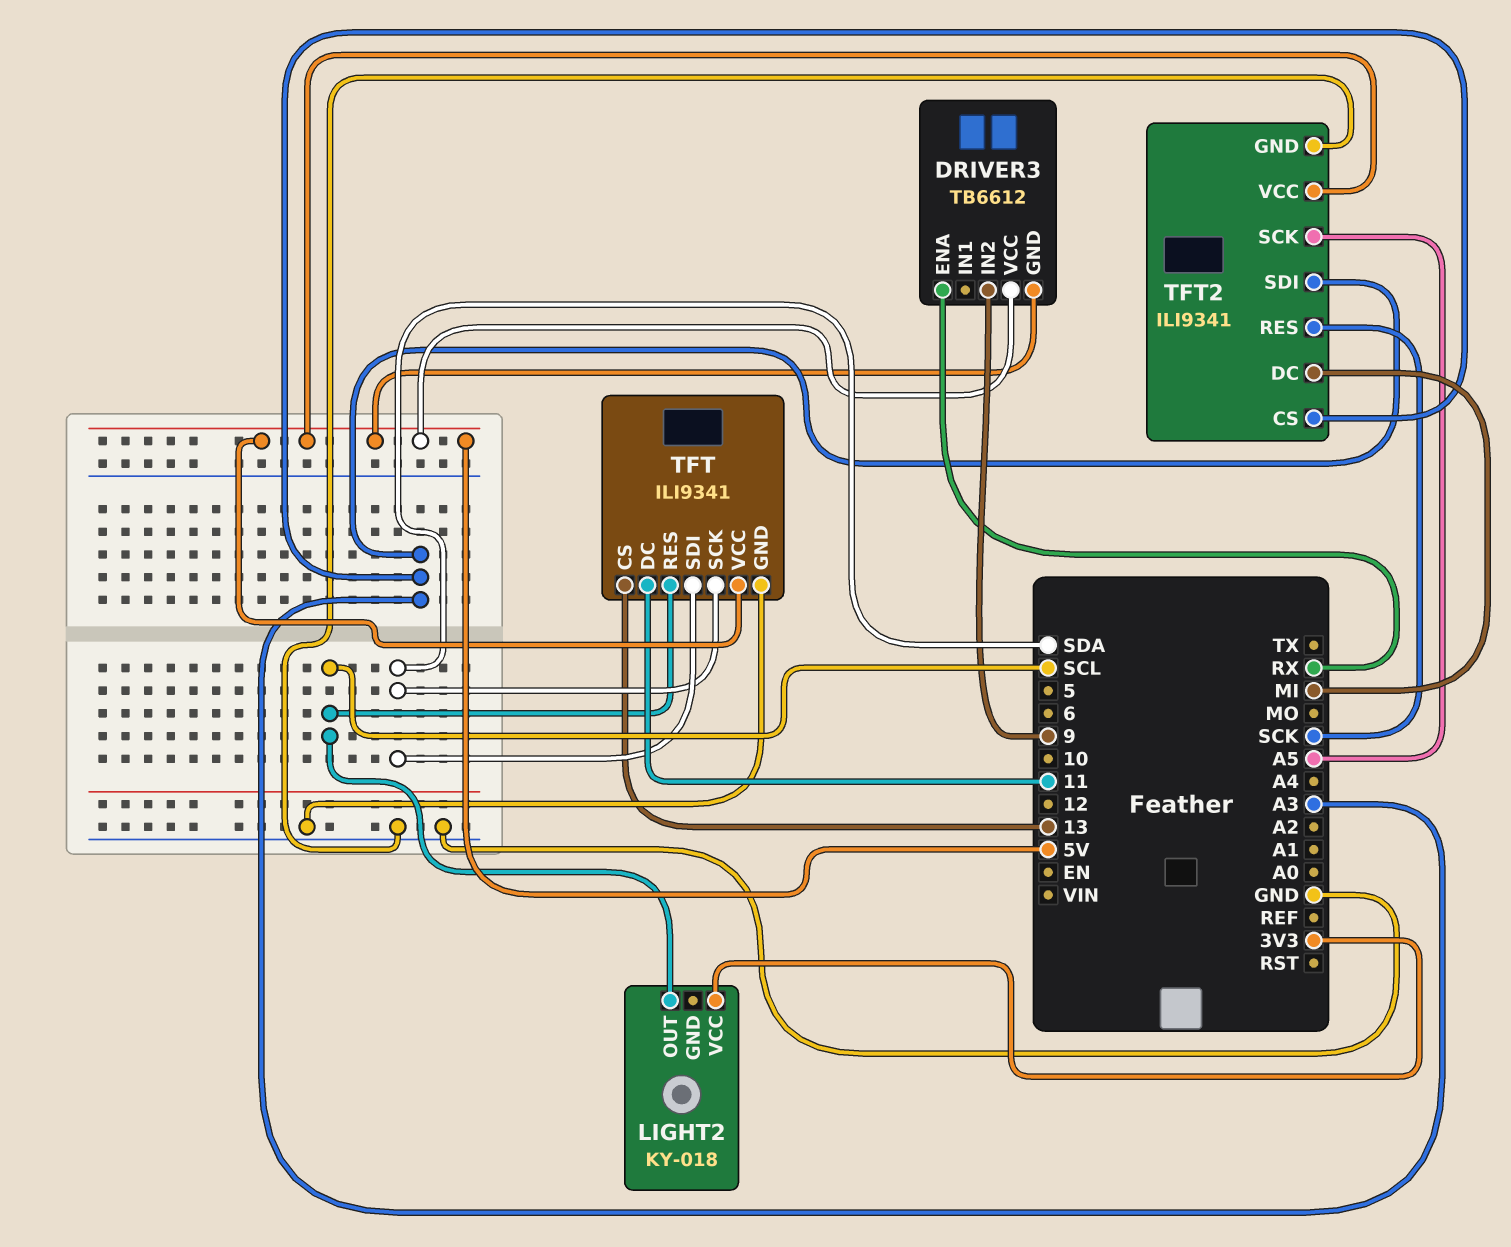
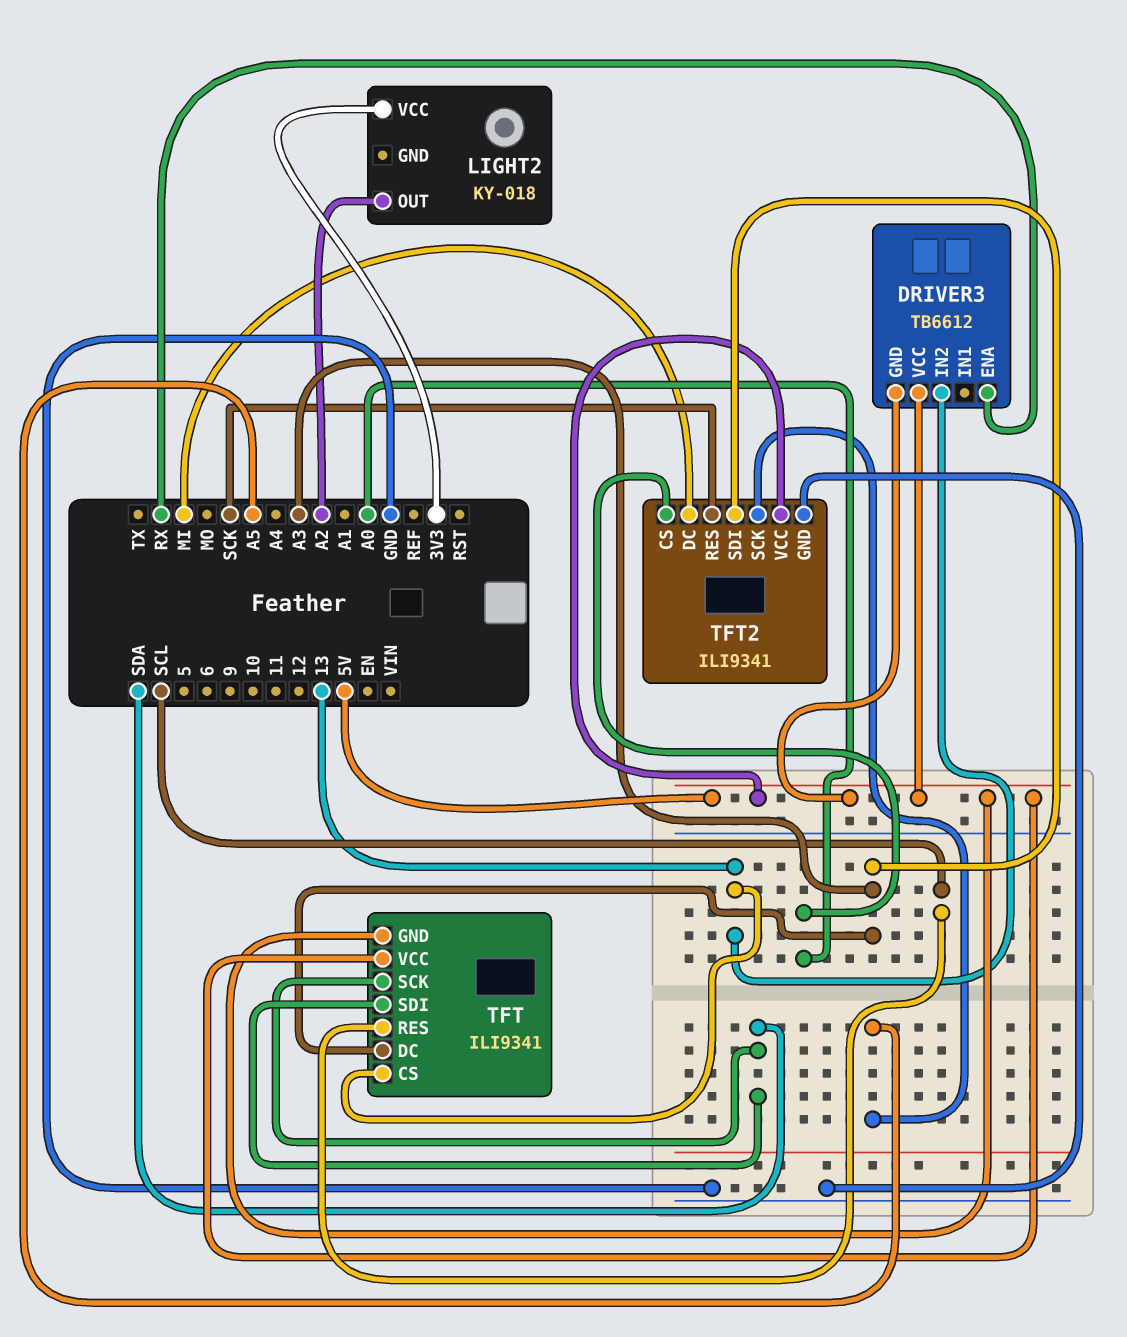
DRIVER3 pin IN2: 9 -> 13
LIGHT2 pin OUT: SCL -> A2
TFT pin DC: 11 -> A3
TFT pin GND: GND -> 5V
TFT2 pin CS: A3 -> A0

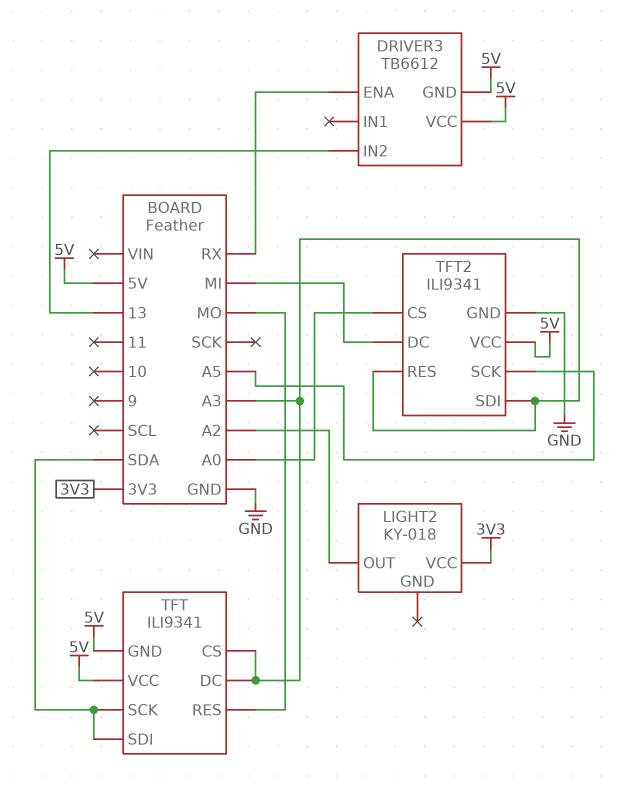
TFT pin CS: 13 -> A3
TFT pin RES: SCL -> MO
TFT2 pin RES: SCK -> A3

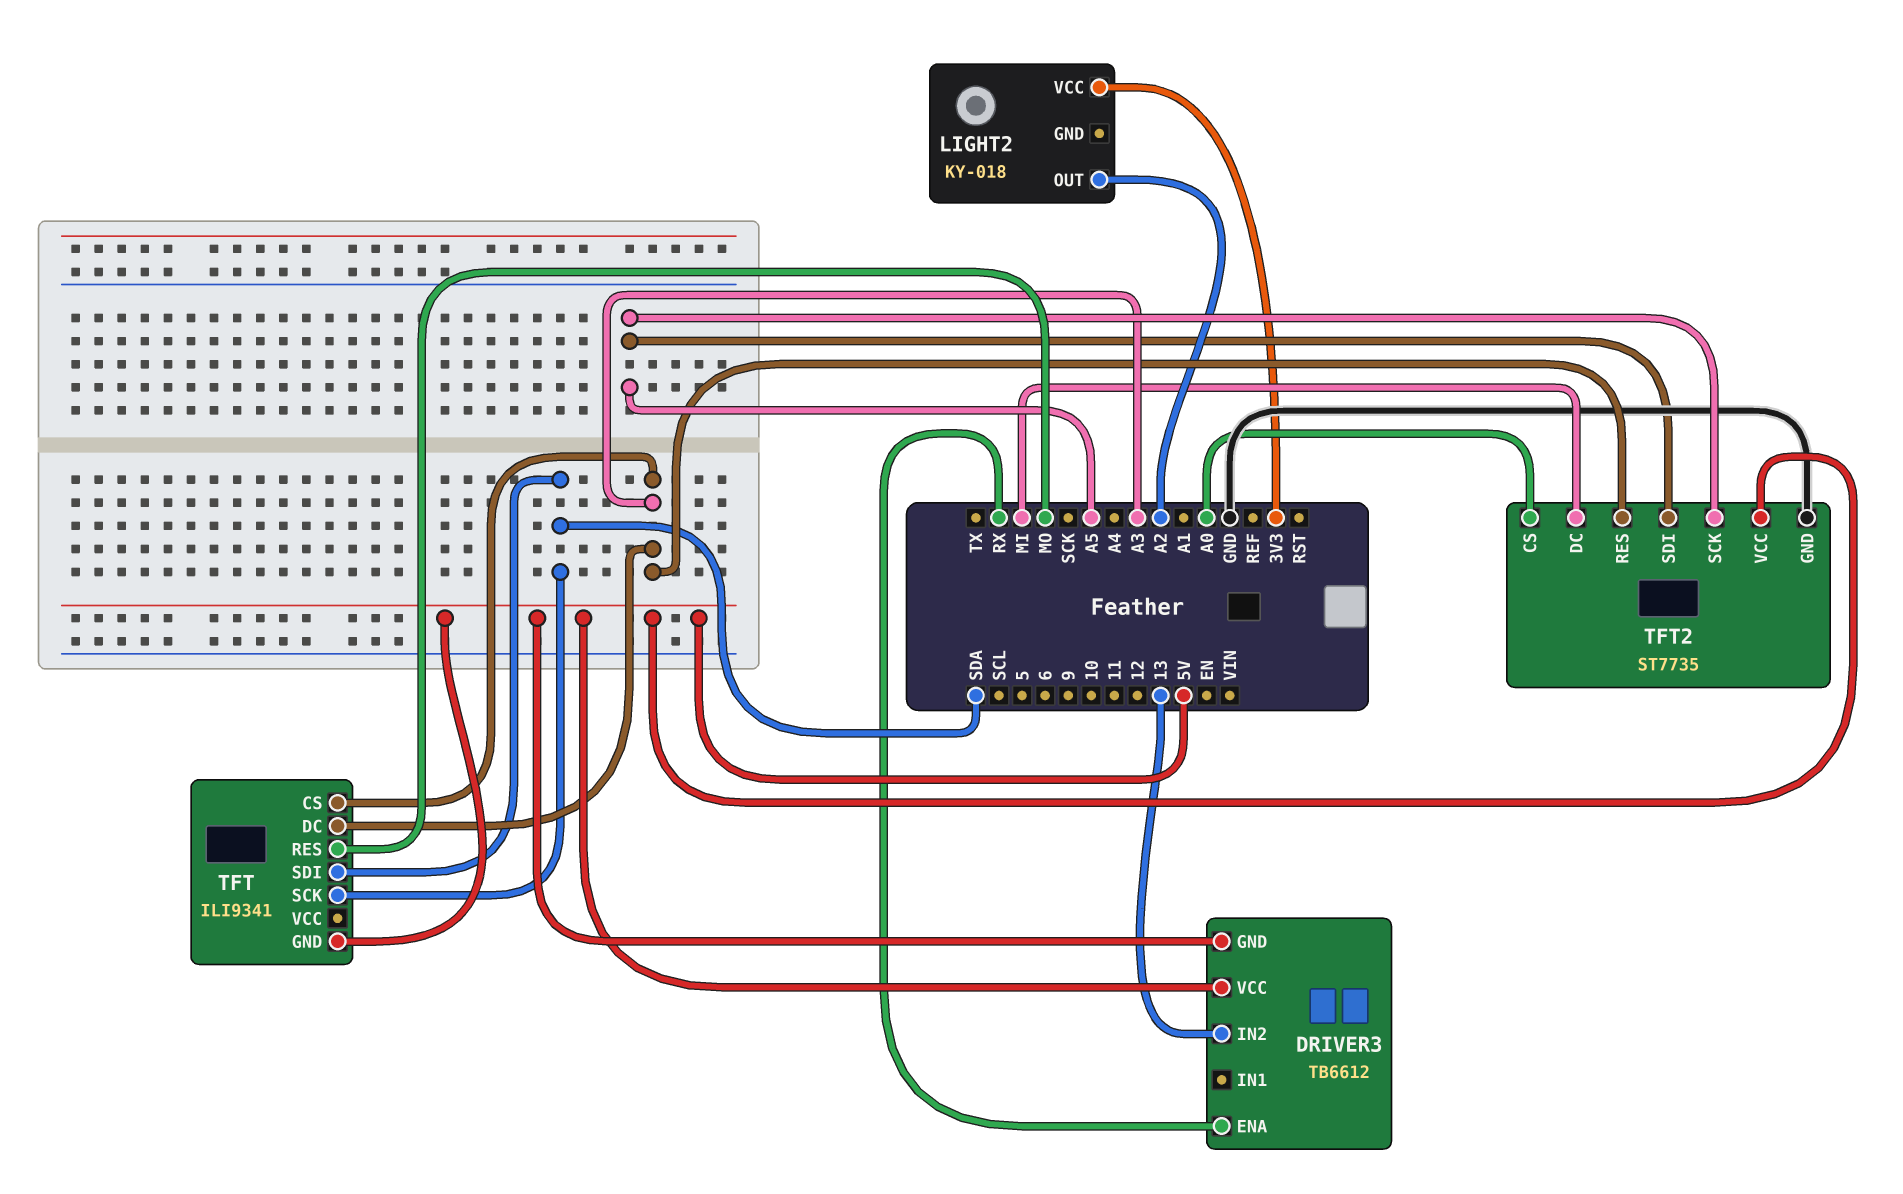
TFT pin VCC: 5V -> none
TFT2: ILI9341 -> ST7735
TFT2 pin SDI: A3 -> A5

